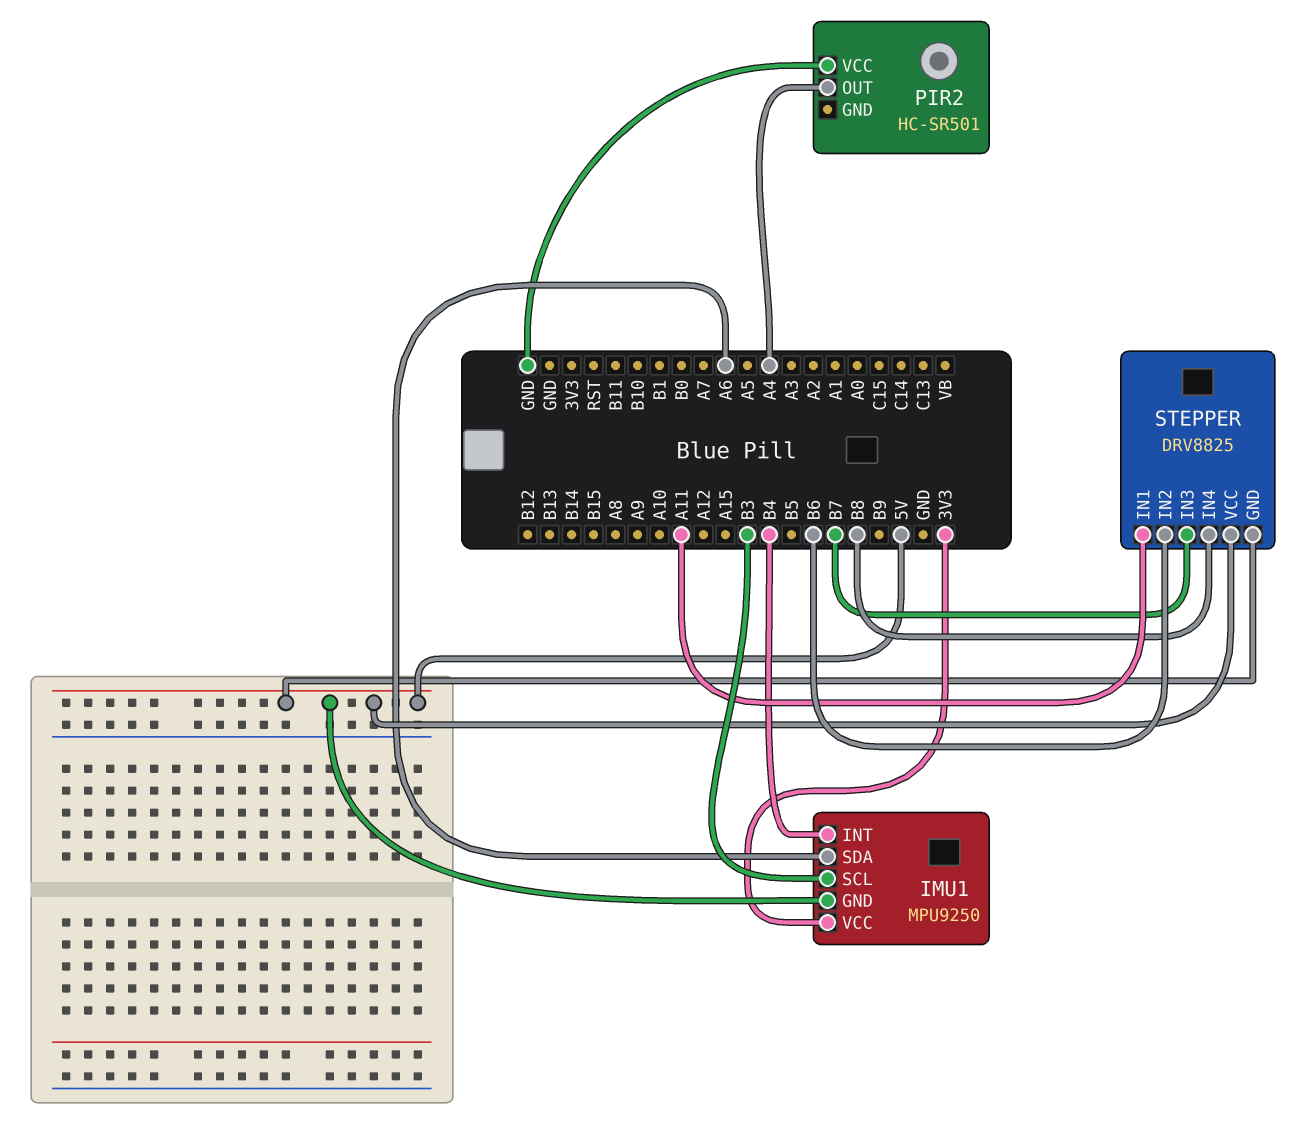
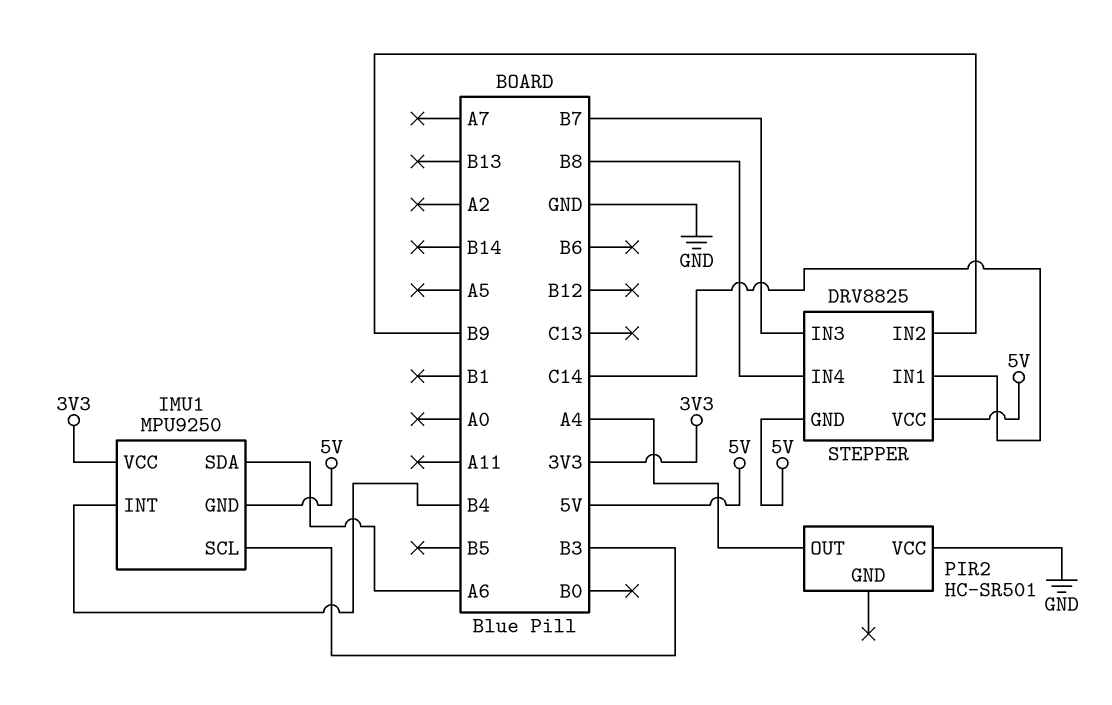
STEPPER pin IN1: A11 -> C14
STEPPER pin IN2: B6 -> B9

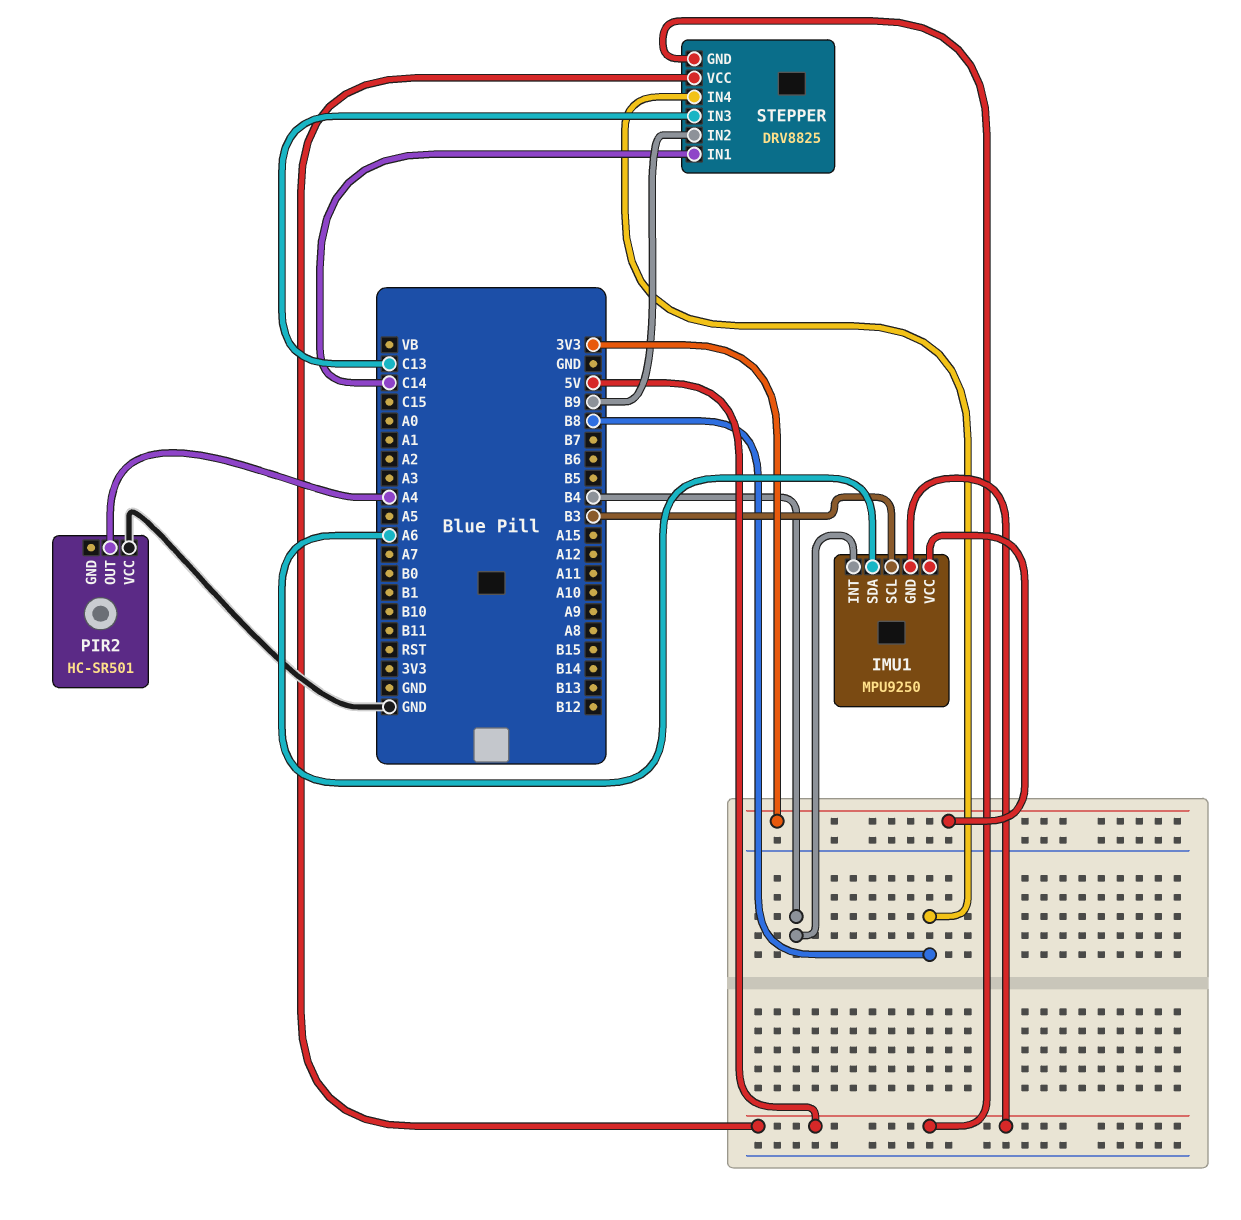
STEPPER pin IN3: B7 -> C13

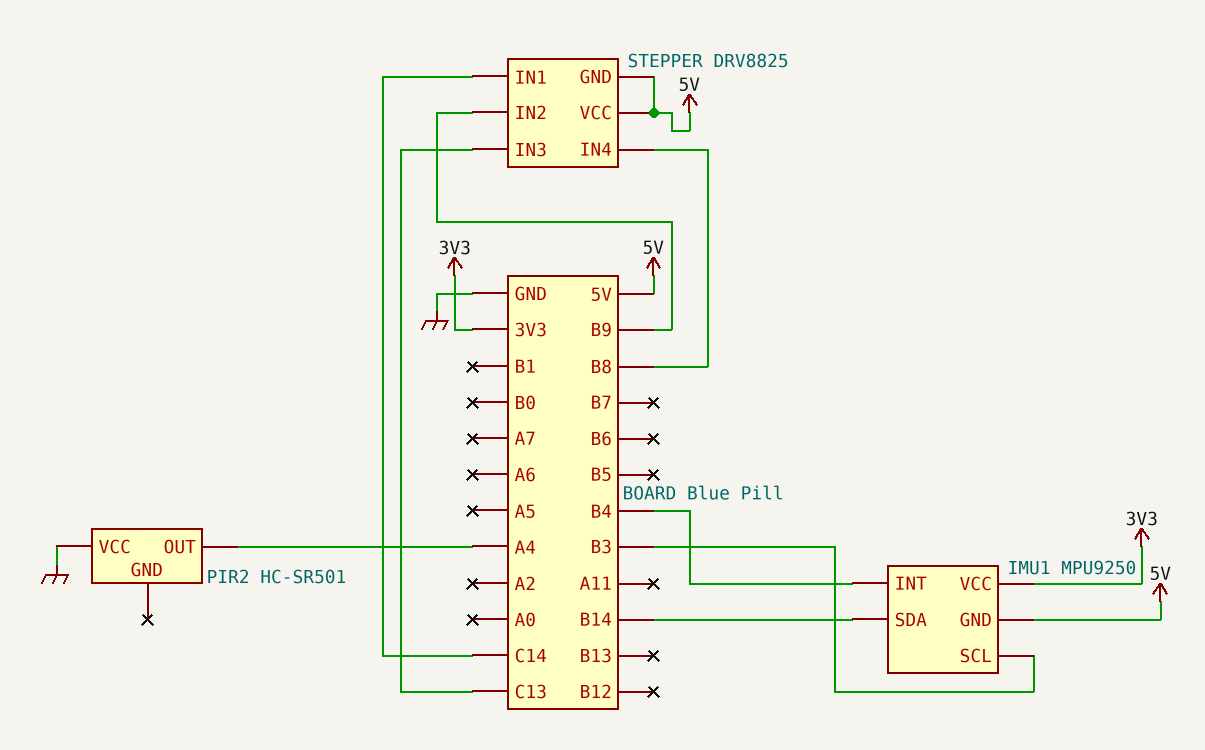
IMU1 pin SDA: A6 -> B14

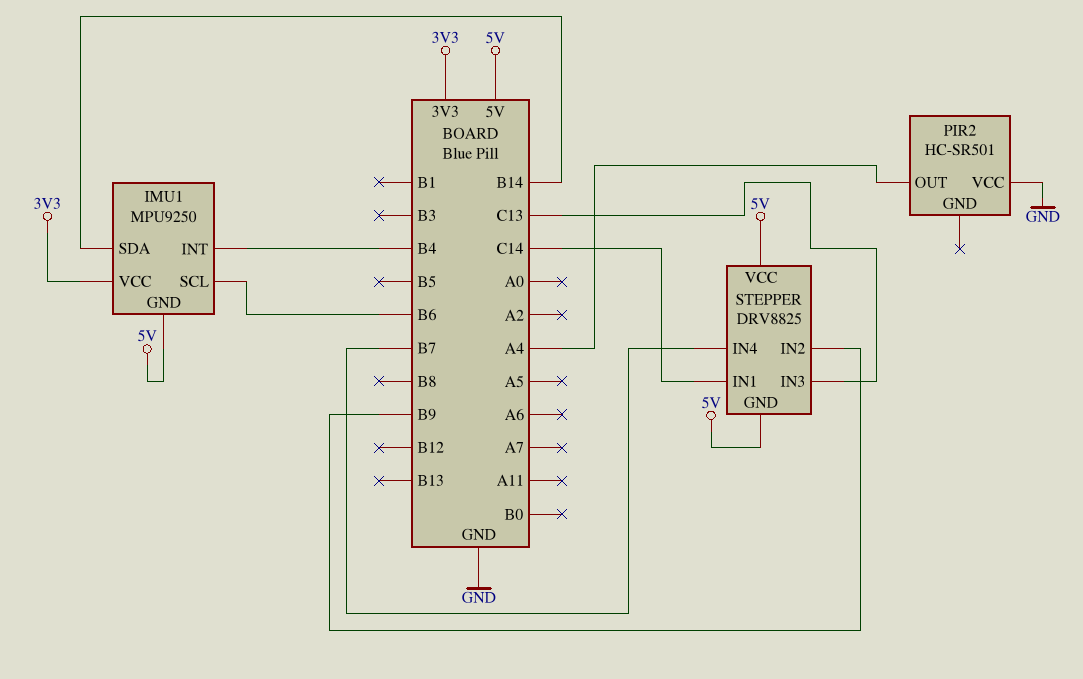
IMU1 pin SCL: B3 -> B6
STEPPER pin IN4: B8 -> B7

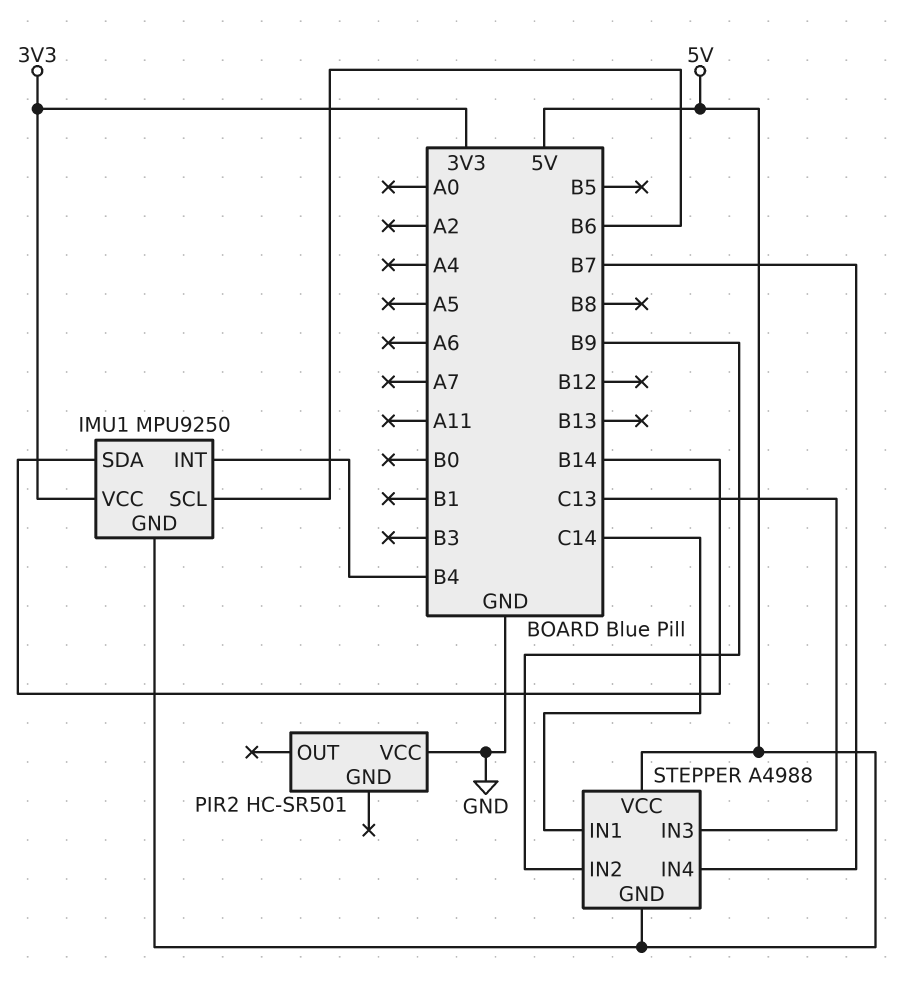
PIR2 pin OUT: A4 -> none
STEPPER: DRV8825 -> A4988

